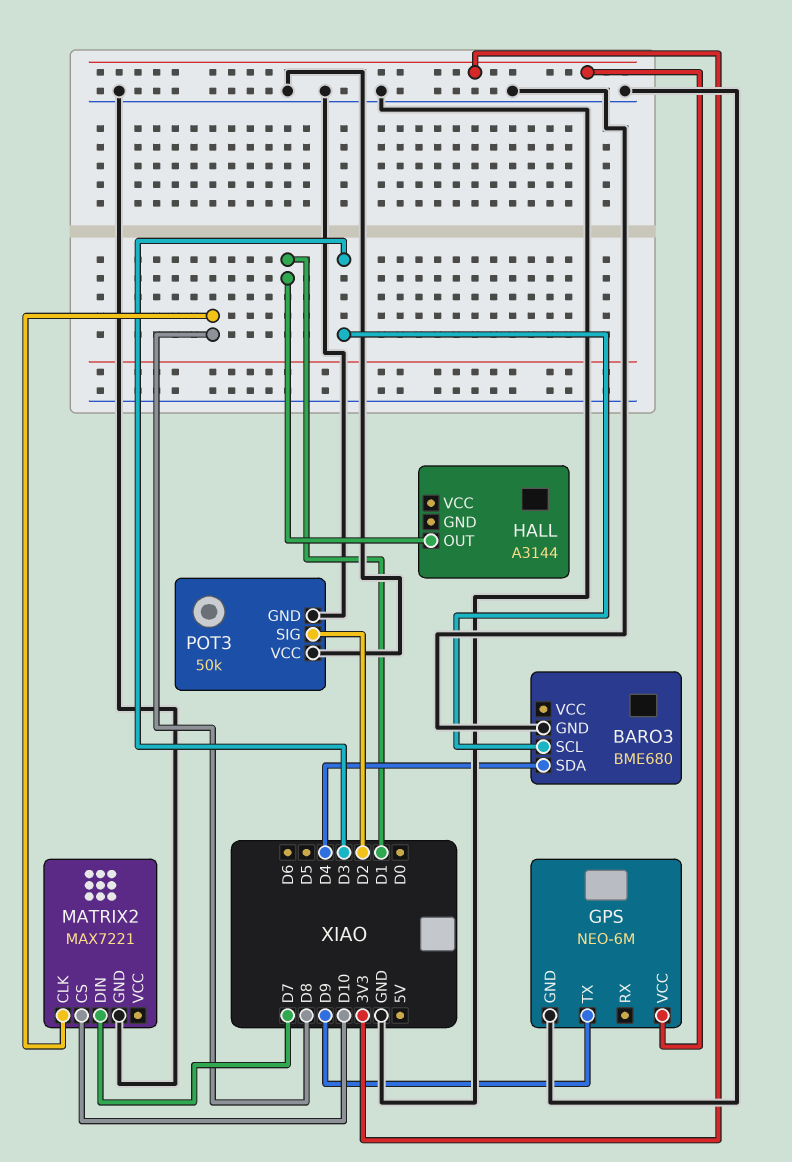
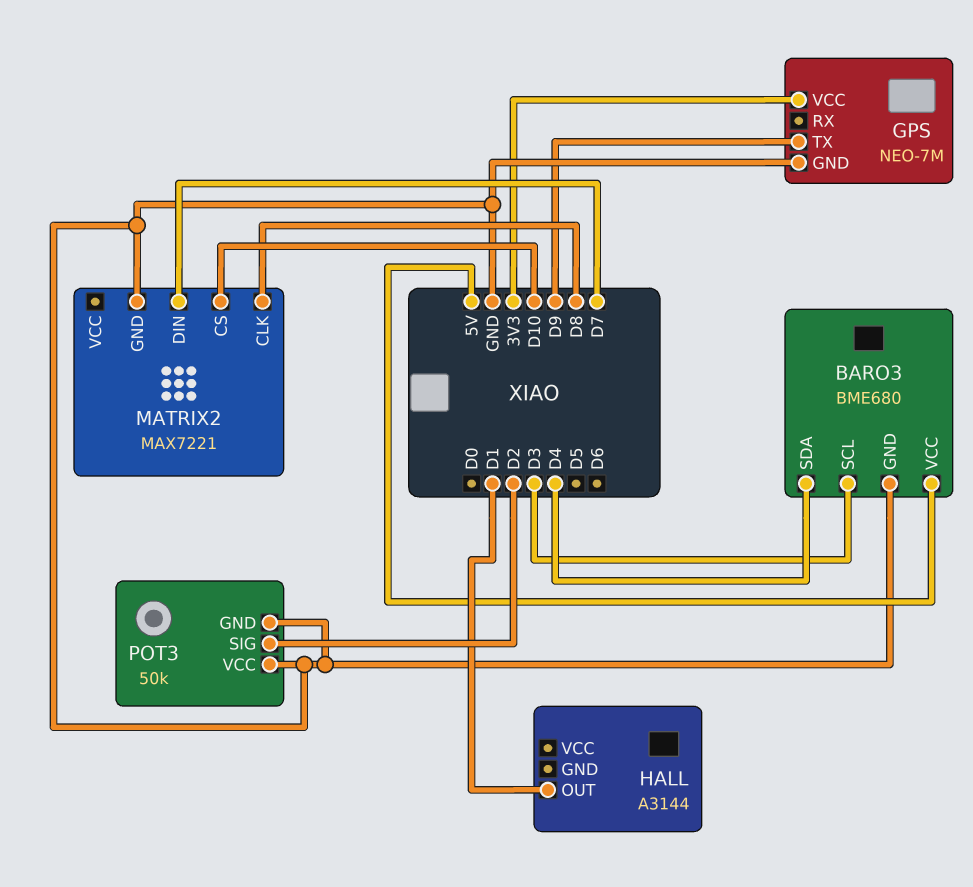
BARO3 pin VCC: none -> 5V
GPS: NEO-6M -> NEO-7M

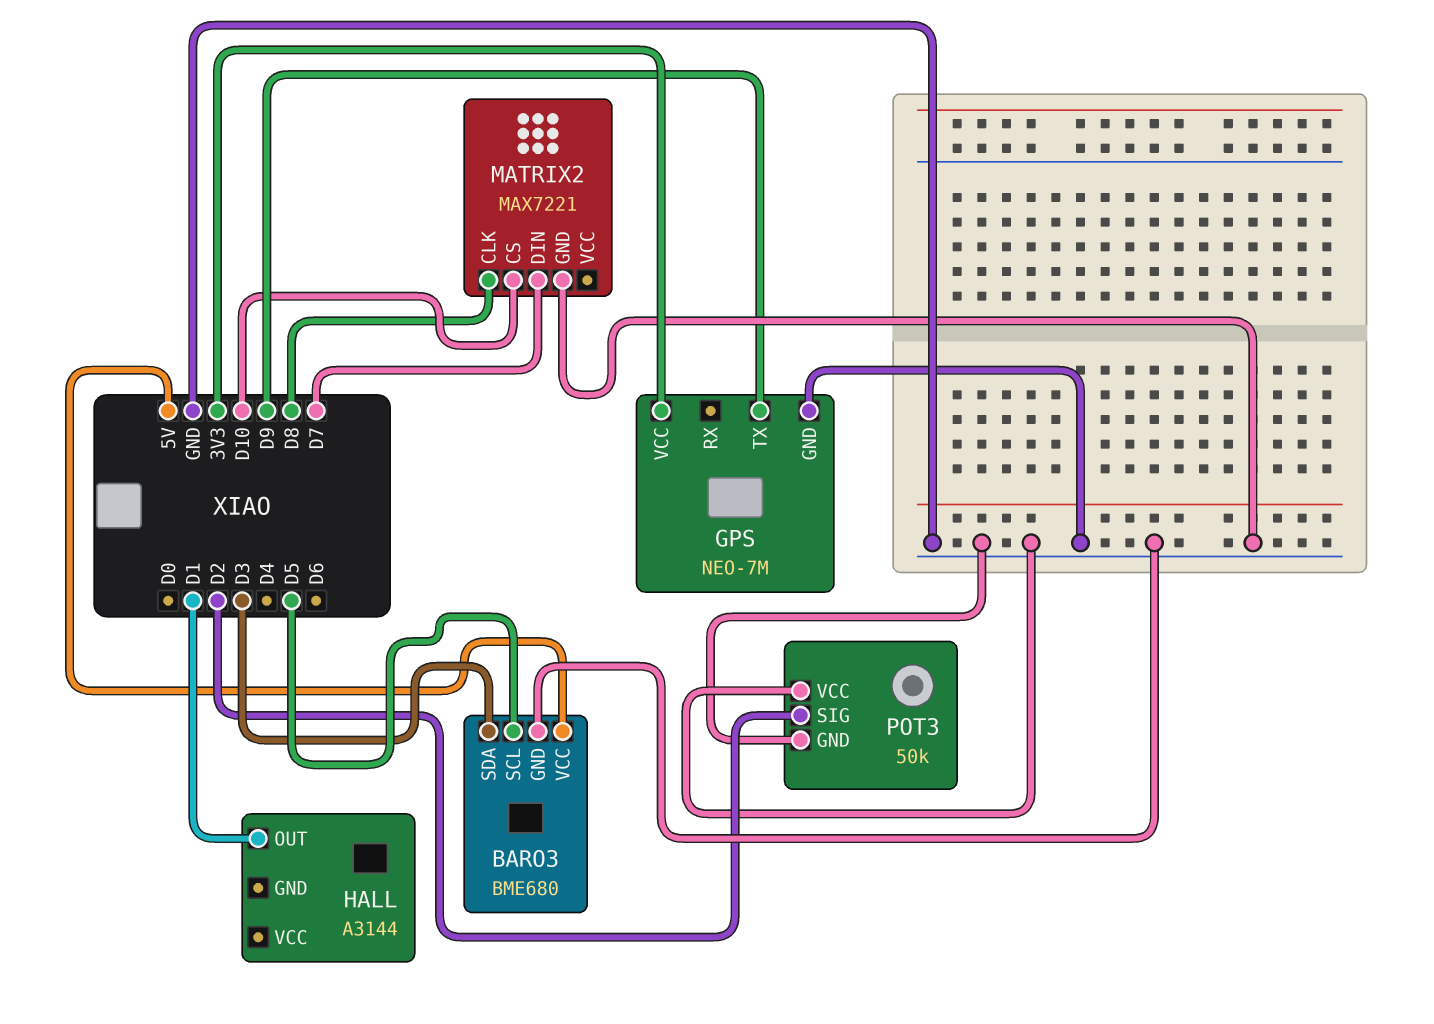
BARO3 pin SCL: D3 -> D5
BARO3 pin SDA: D4 -> D3

